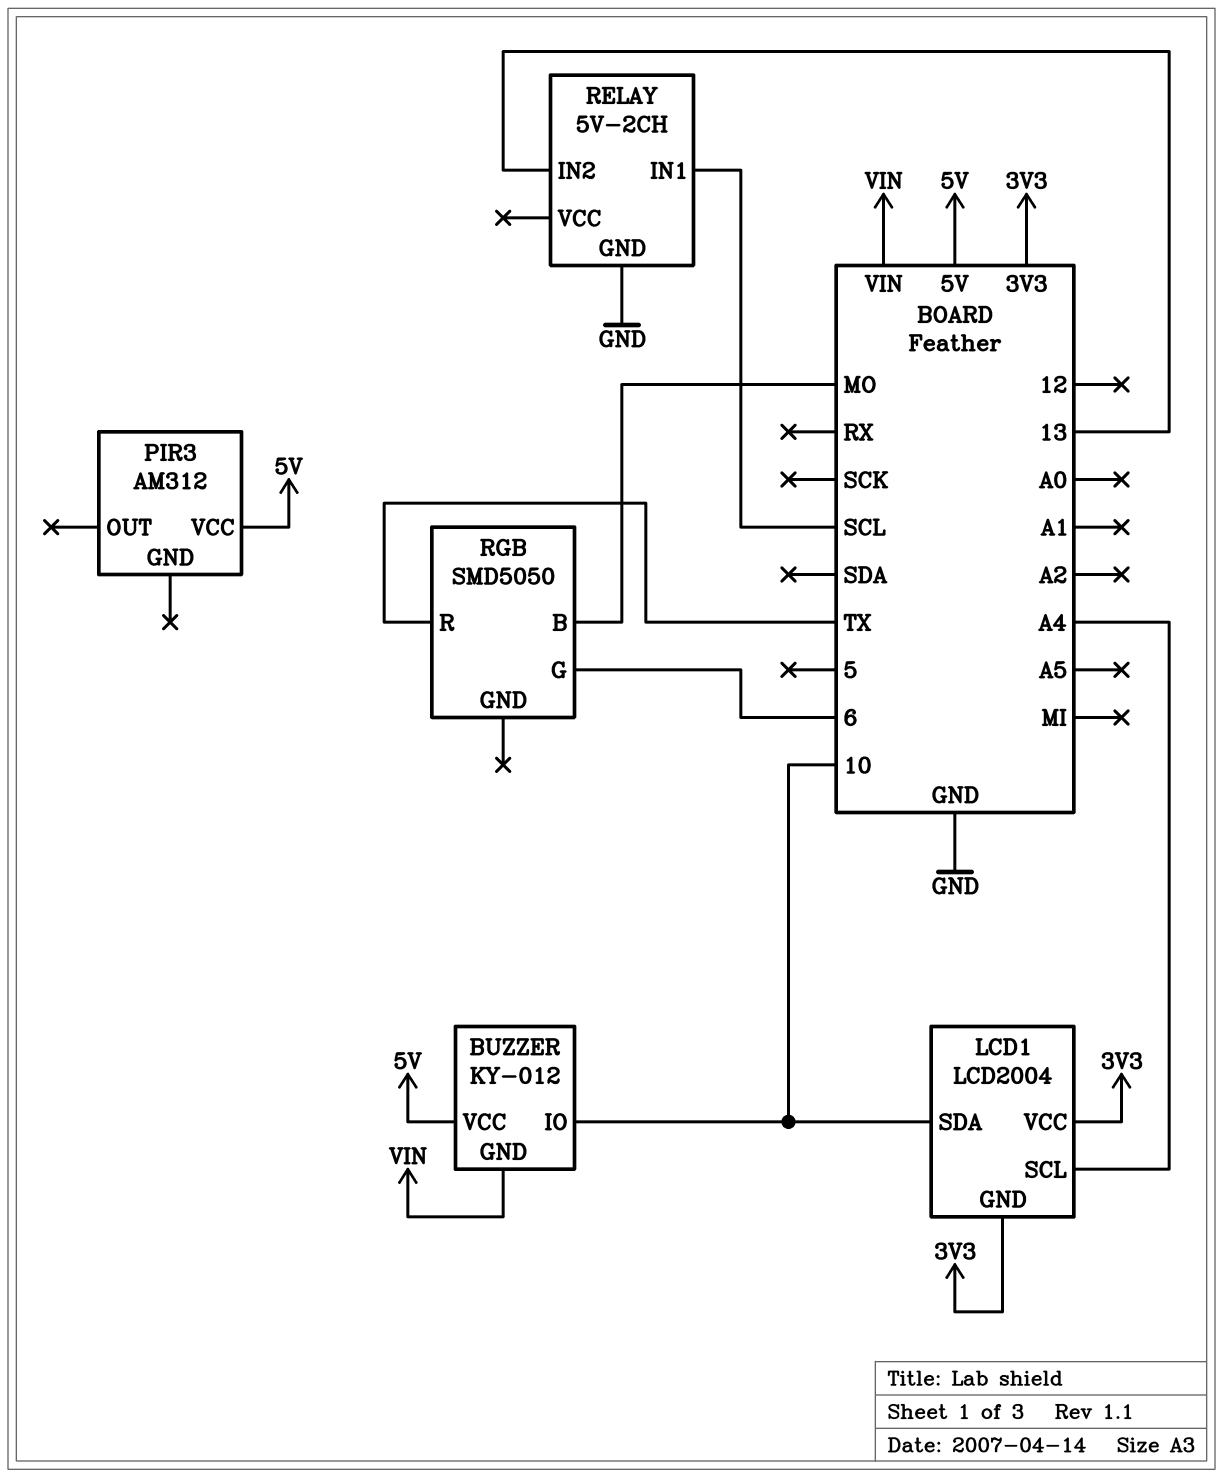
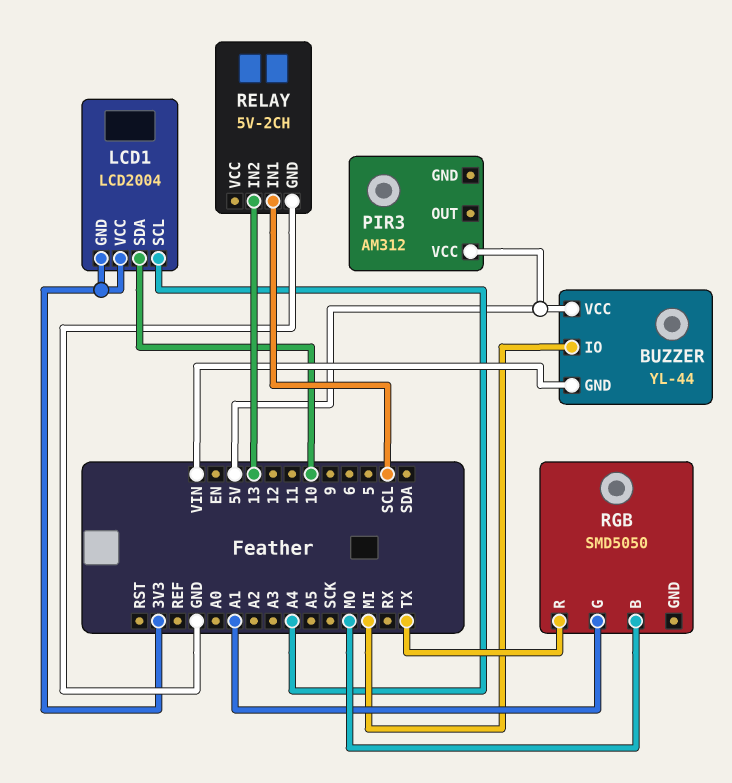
BUZZER: KY-012 -> YL-44
BUZZER pin IO: 10 -> MI
RGB pin G: 6 -> A1

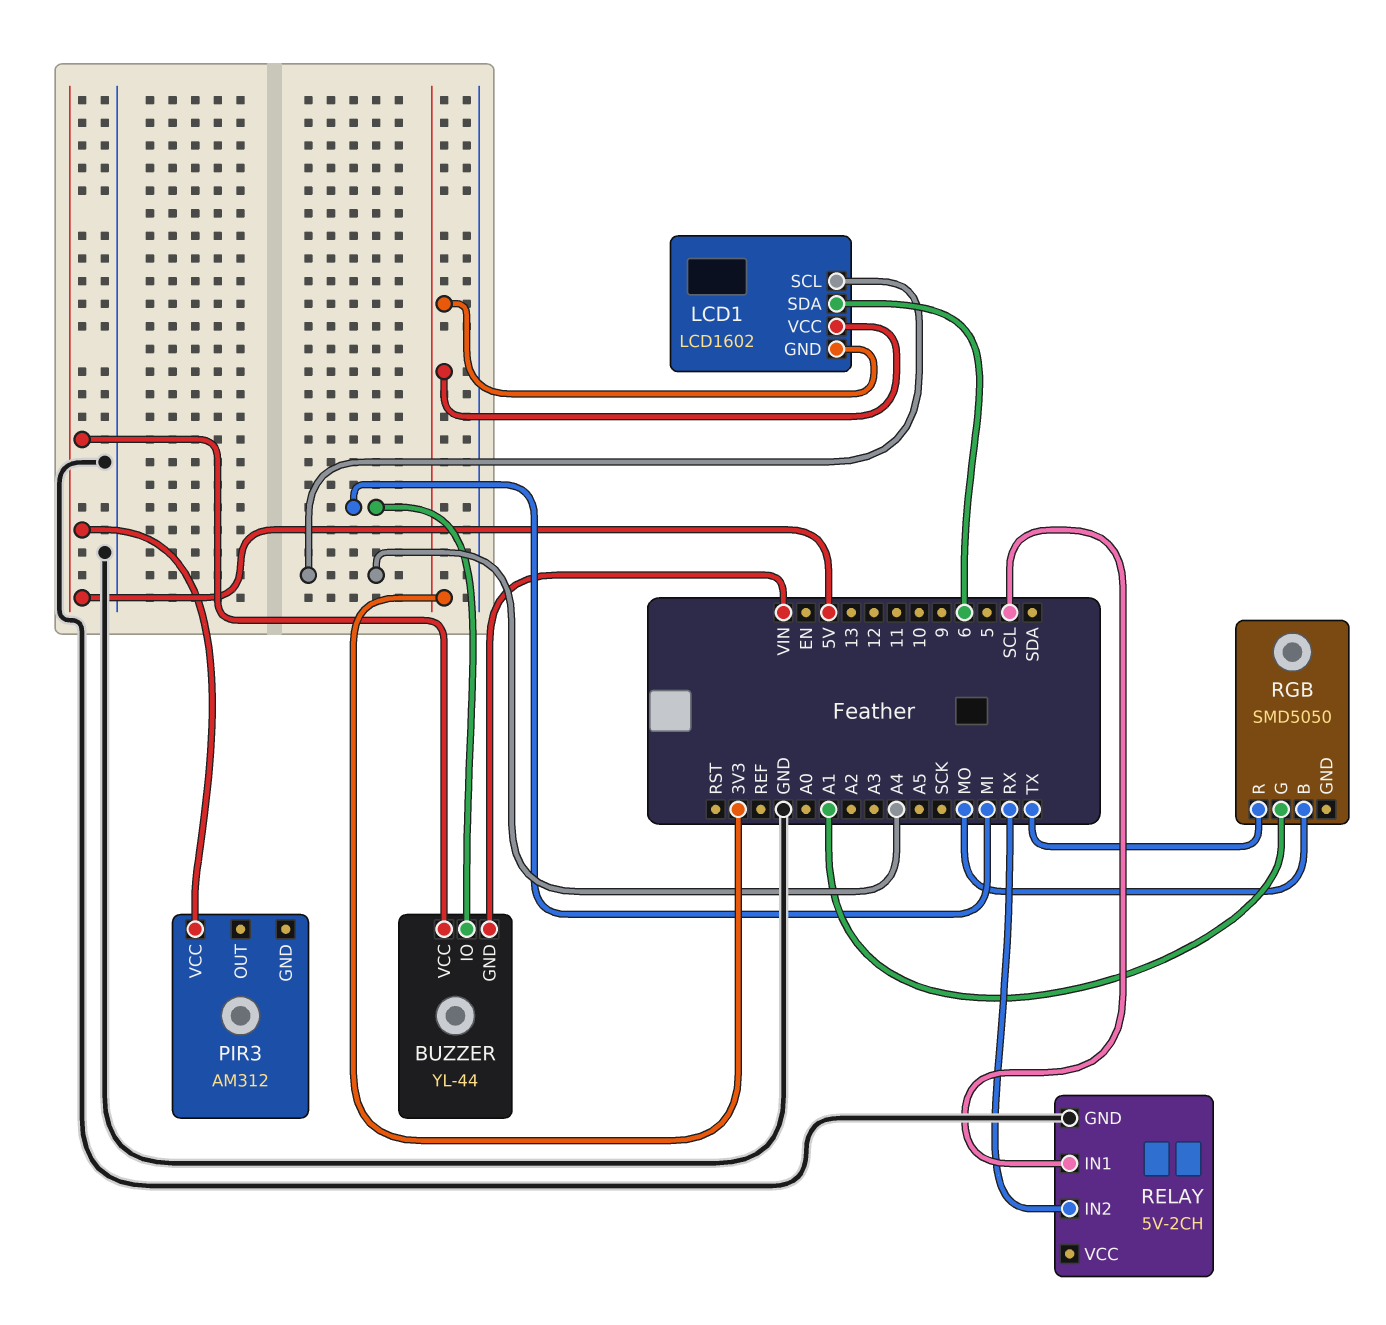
LCD1: LCD2004 -> LCD1602
LCD1 pin SDA: 10 -> 6
RELAY pin IN2: 13 -> RX

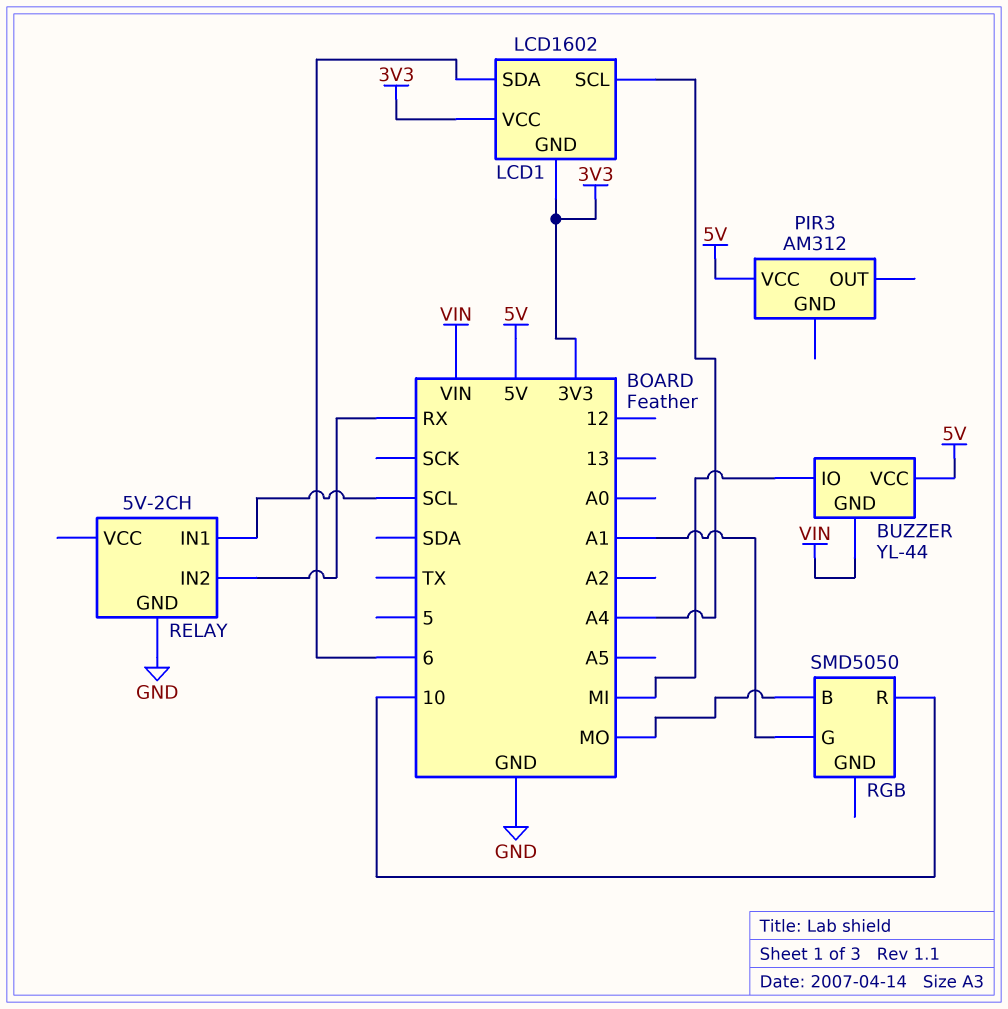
RGB pin R: TX -> 10

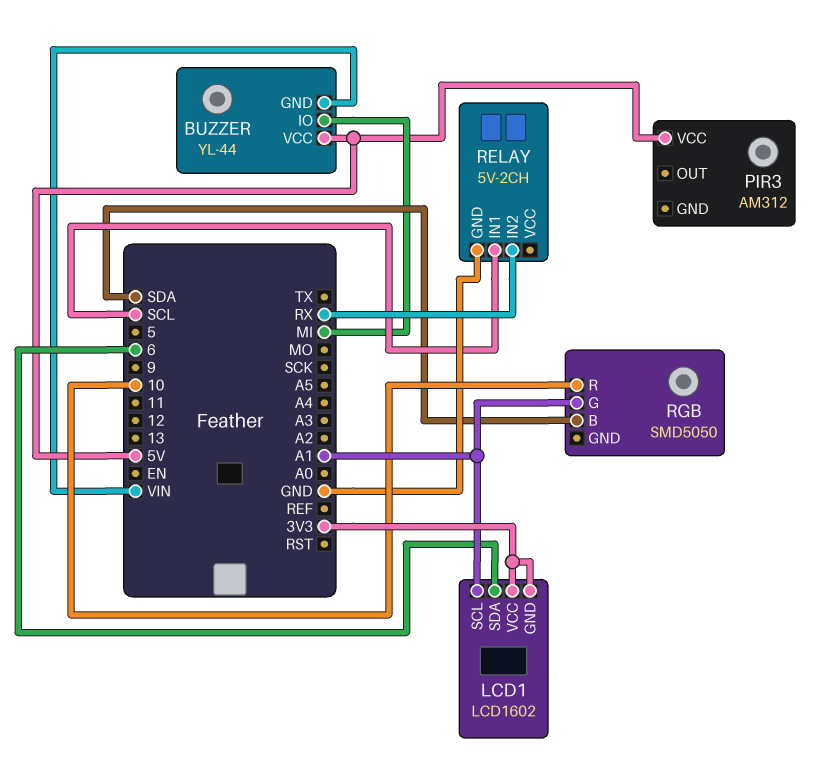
LCD1 pin SCL: A4 -> A1
RGB pin B: MO -> SDA

